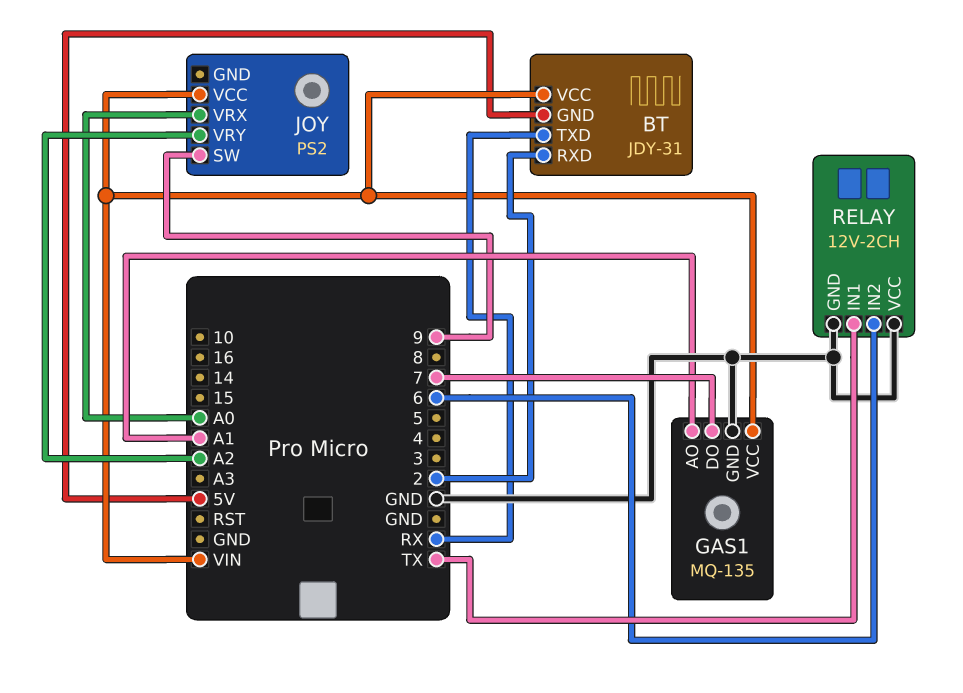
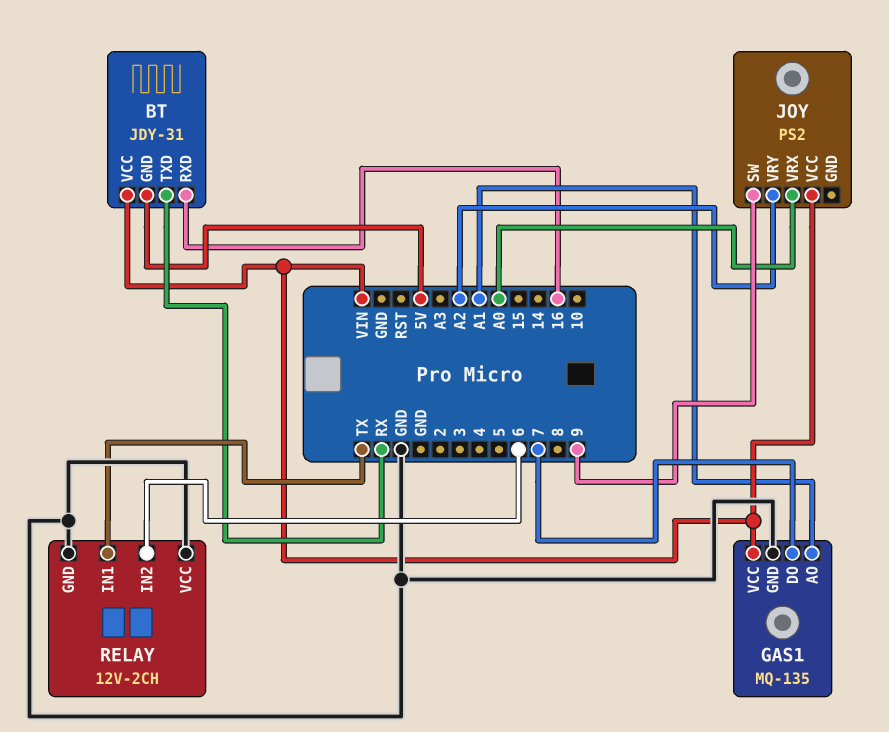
BT pin RXD: 2 -> 16

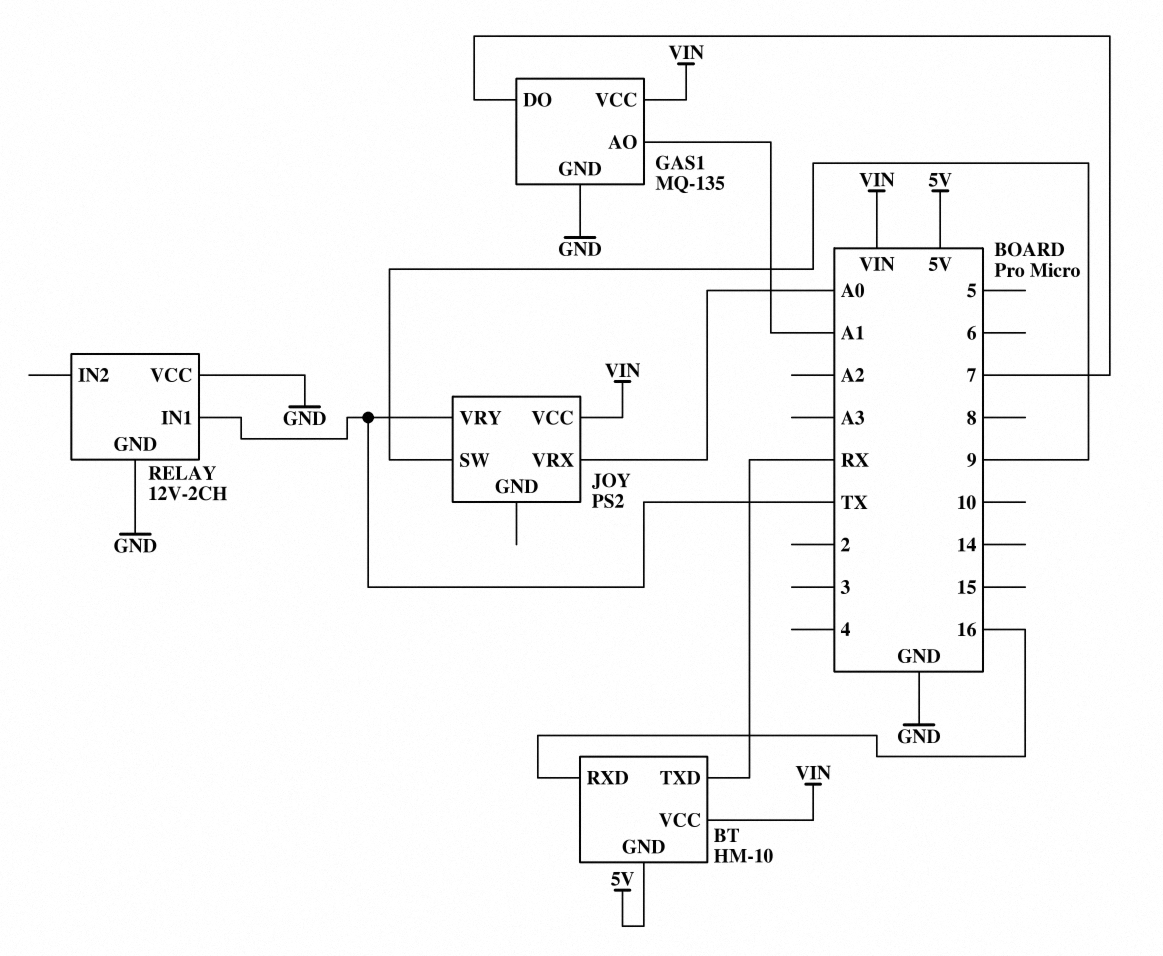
BT: JDY-31 -> HM-10
JOY pin VRY: A2 -> TX
RELAY pin IN2: 6 -> none

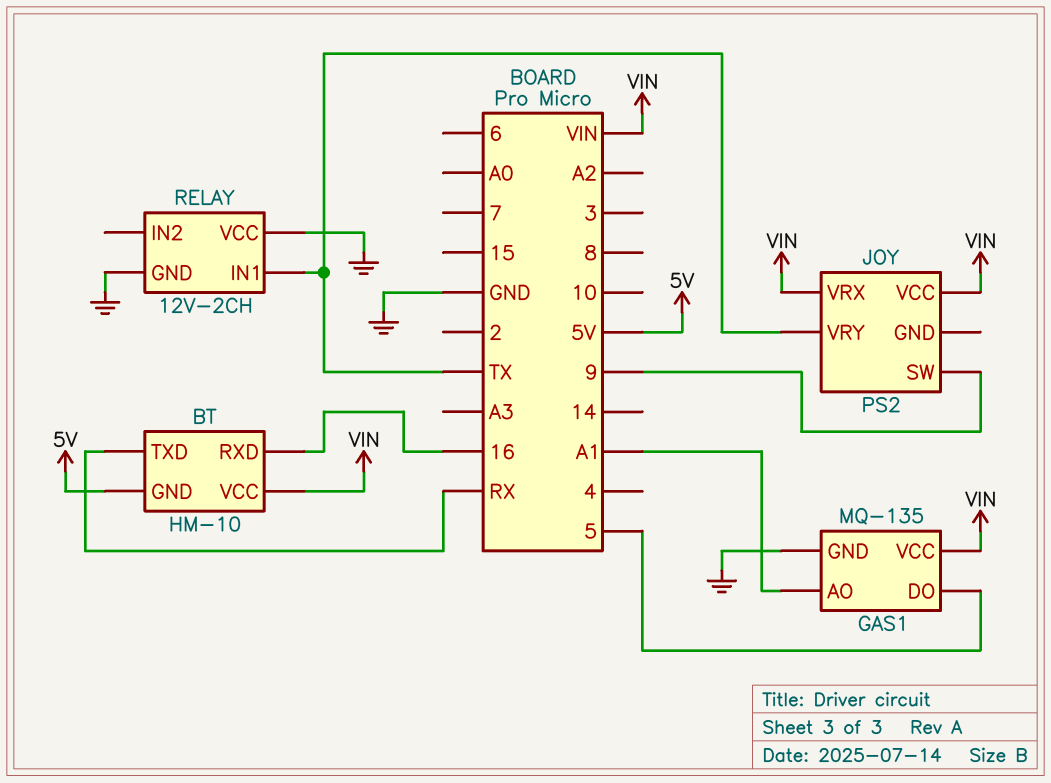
GAS1 pin DO: 7 -> 5
JOY pin VRX: A0 -> VIN

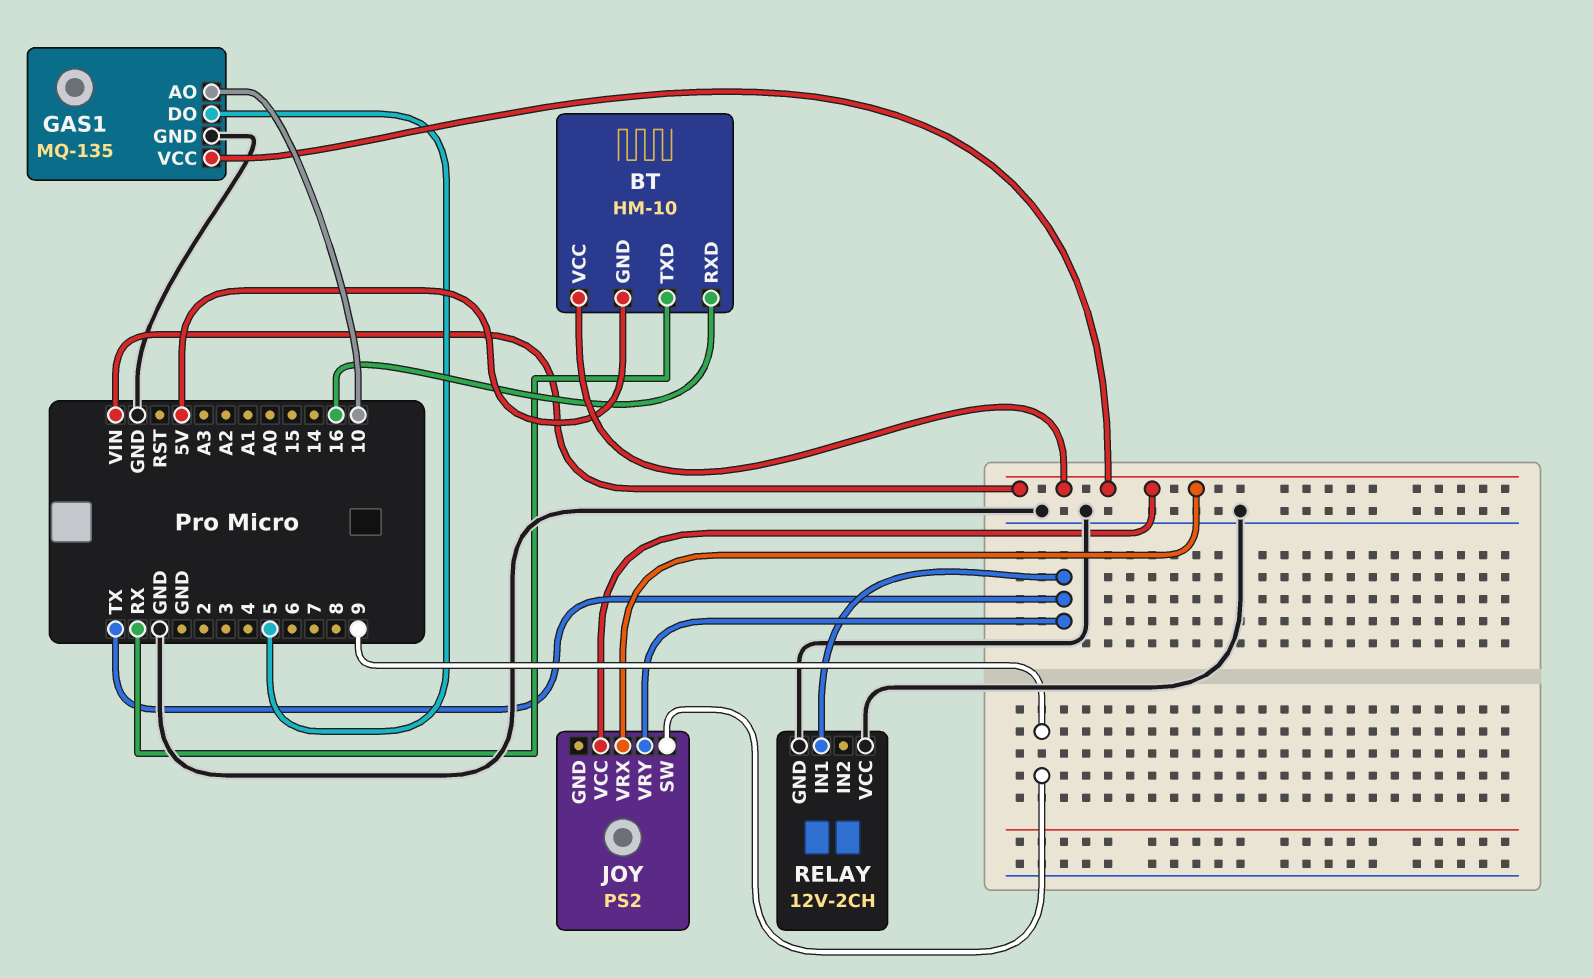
GAS1 pin AO: A1 -> 10

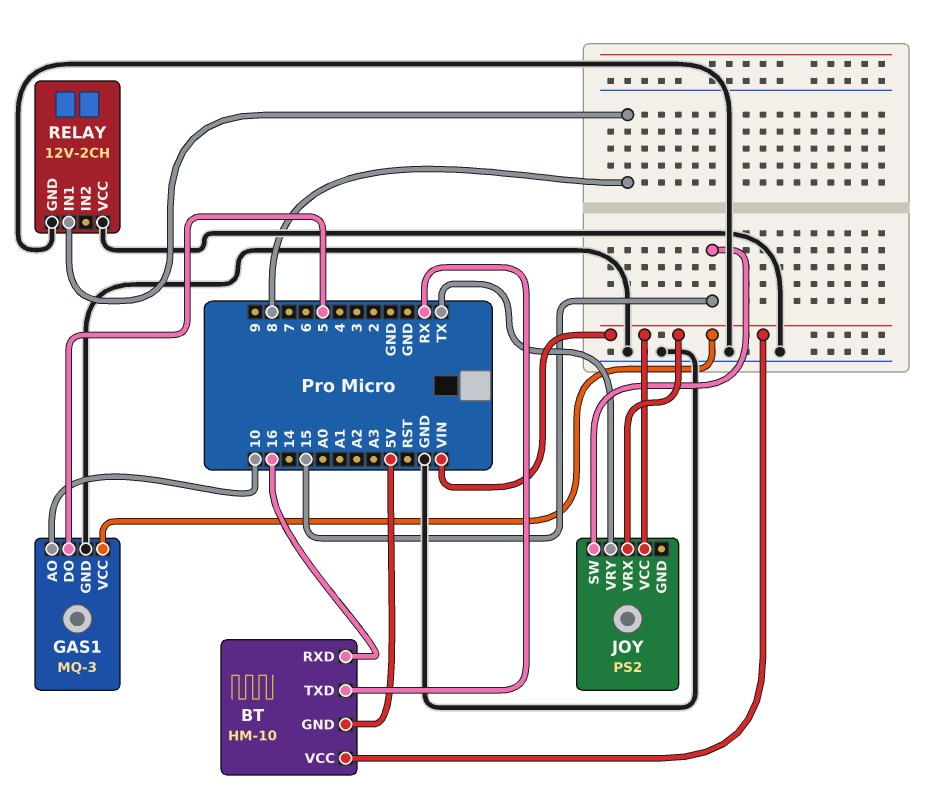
GAS1: MQ-135 -> MQ-3
JOY pin SW: 9 -> 15
RELAY pin IN1: TX -> 8

